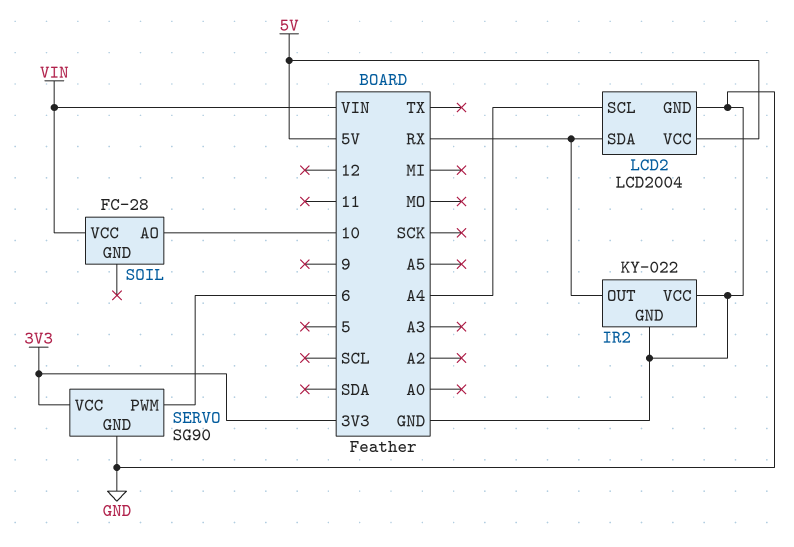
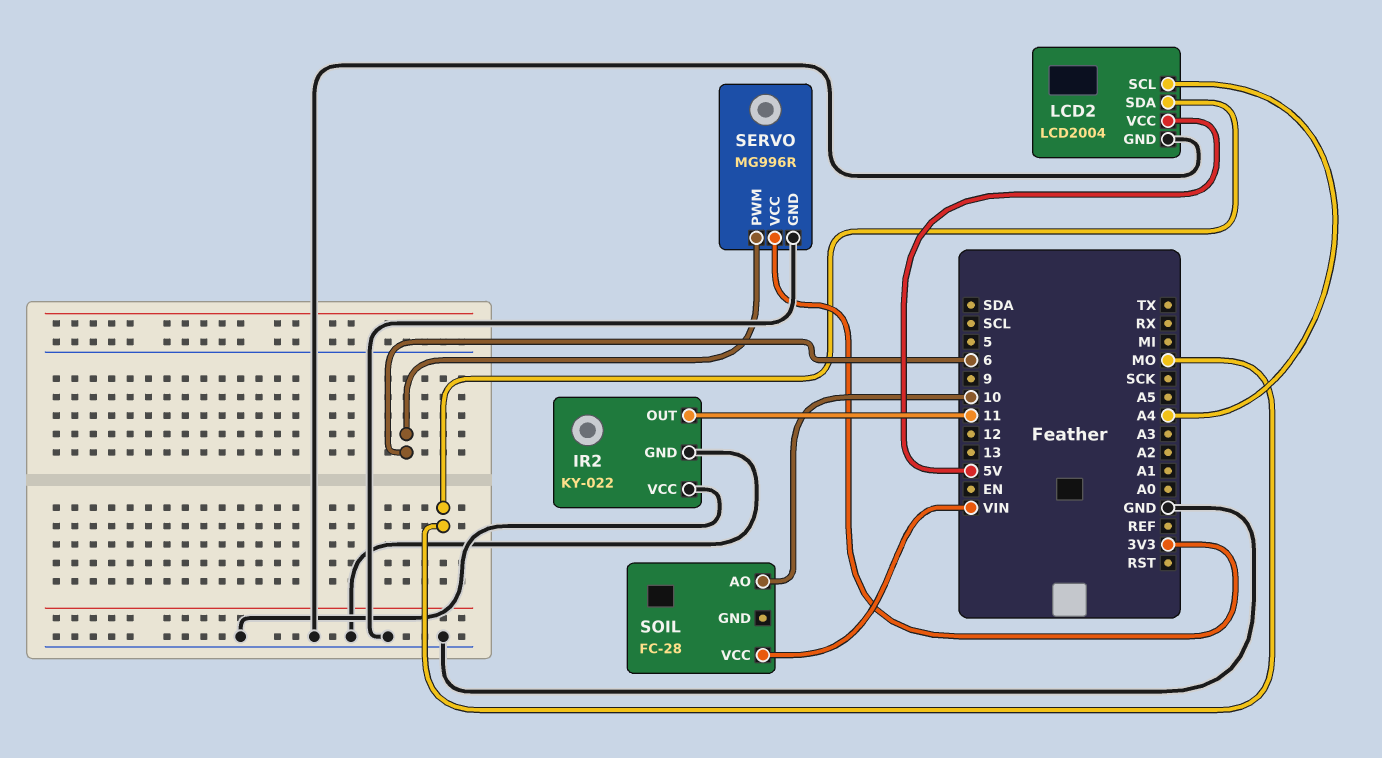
IR2 pin OUT: RX -> 11
LCD2 pin SDA: RX -> MO
SERVO: SG90 -> MG996R

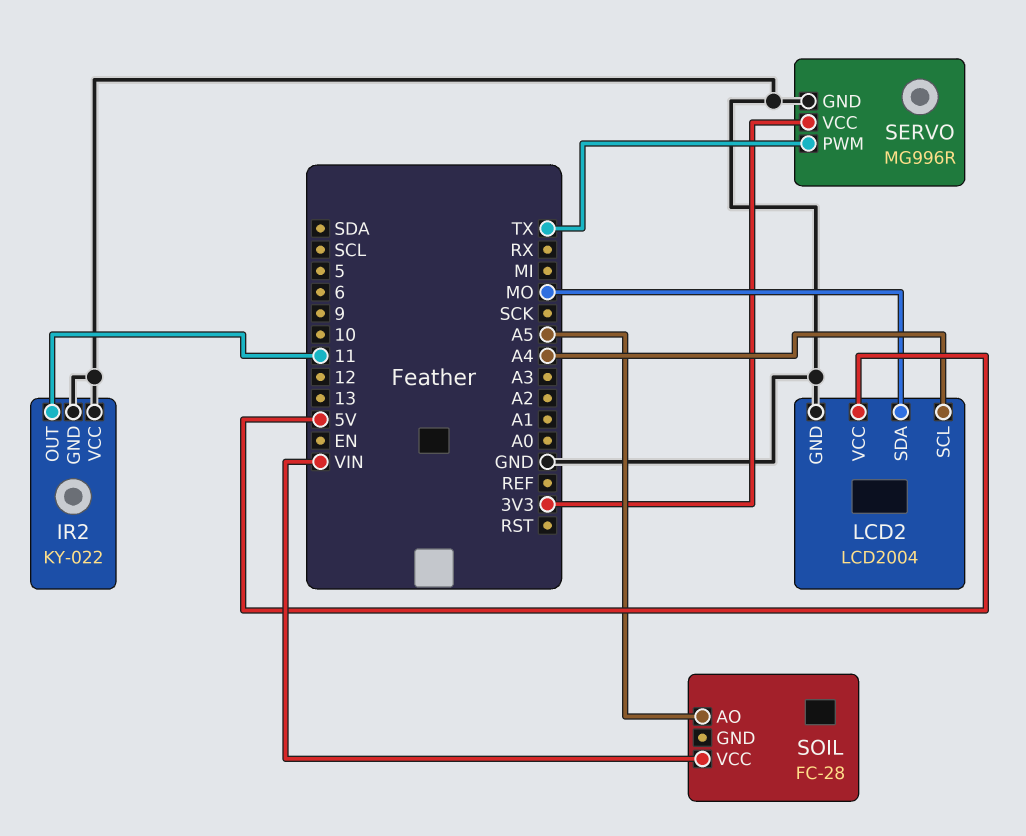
SERVO pin PWM: 6 -> TX
SOIL pin AO: 10 -> A5

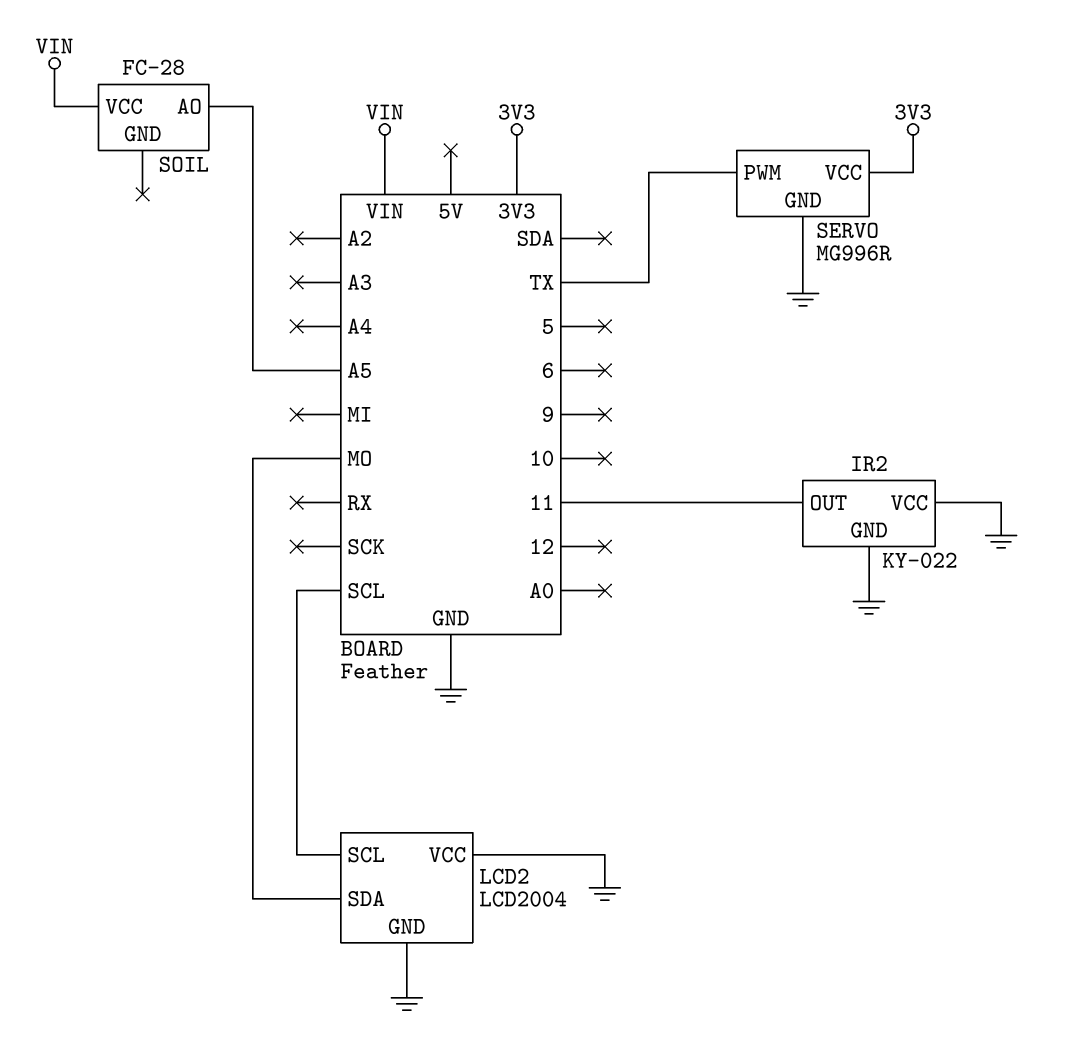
LCD2 pin SCL: A4 -> SCL
LCD2 pin VCC: 5V -> GND

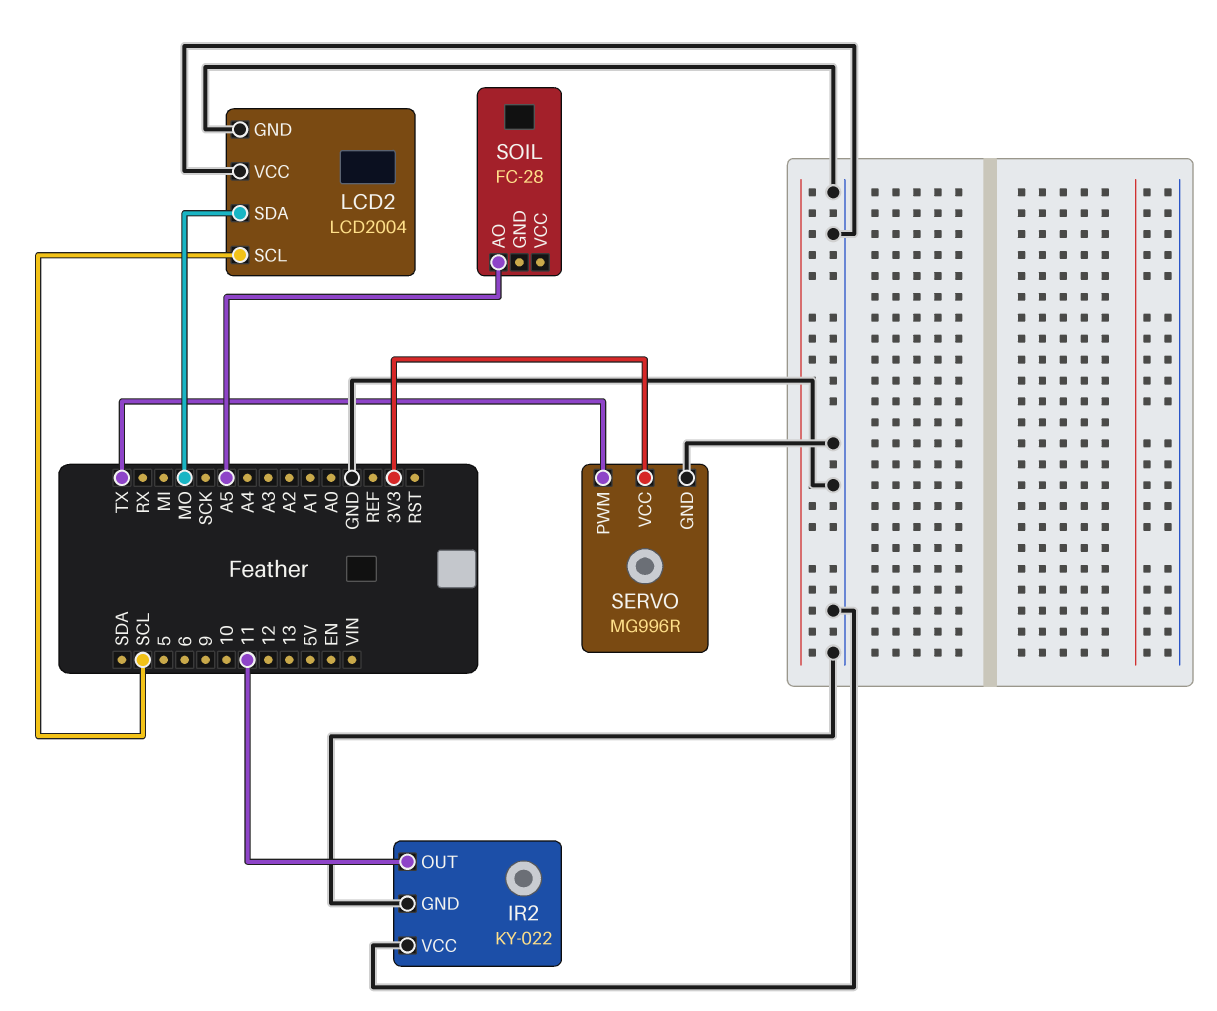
SOIL pin VCC: VIN -> none

